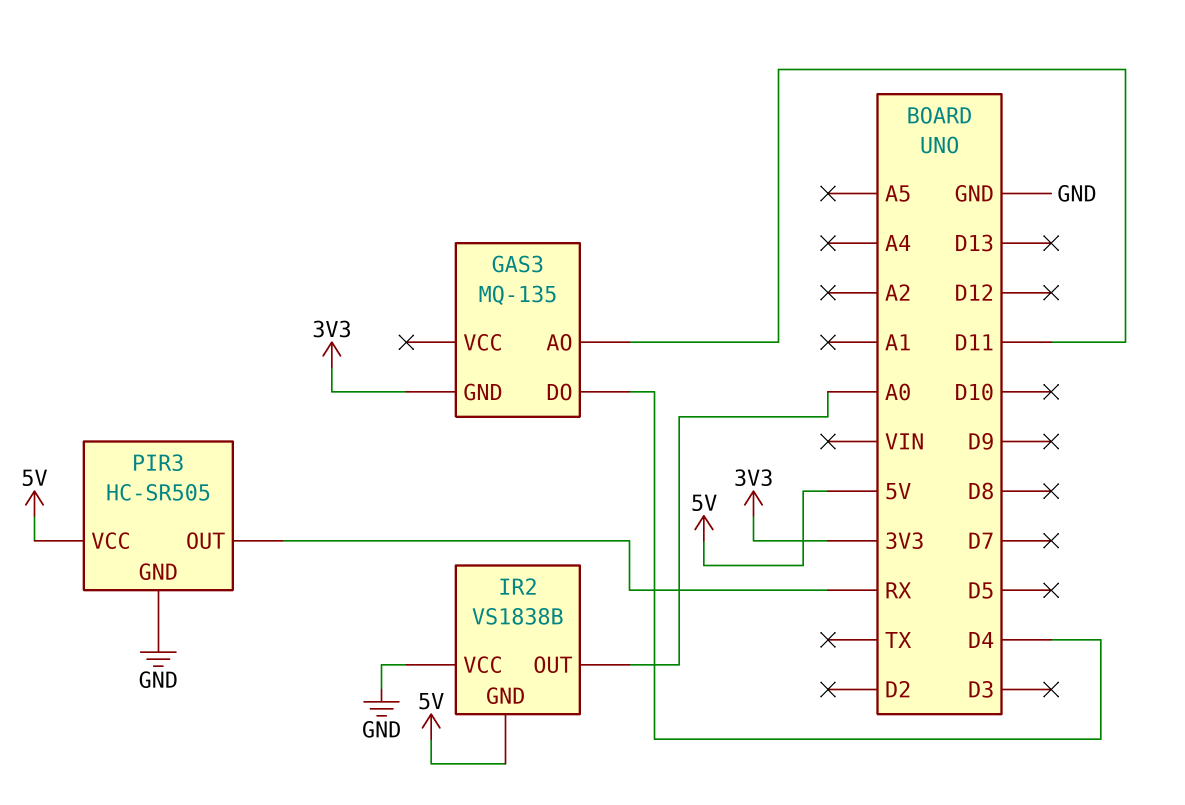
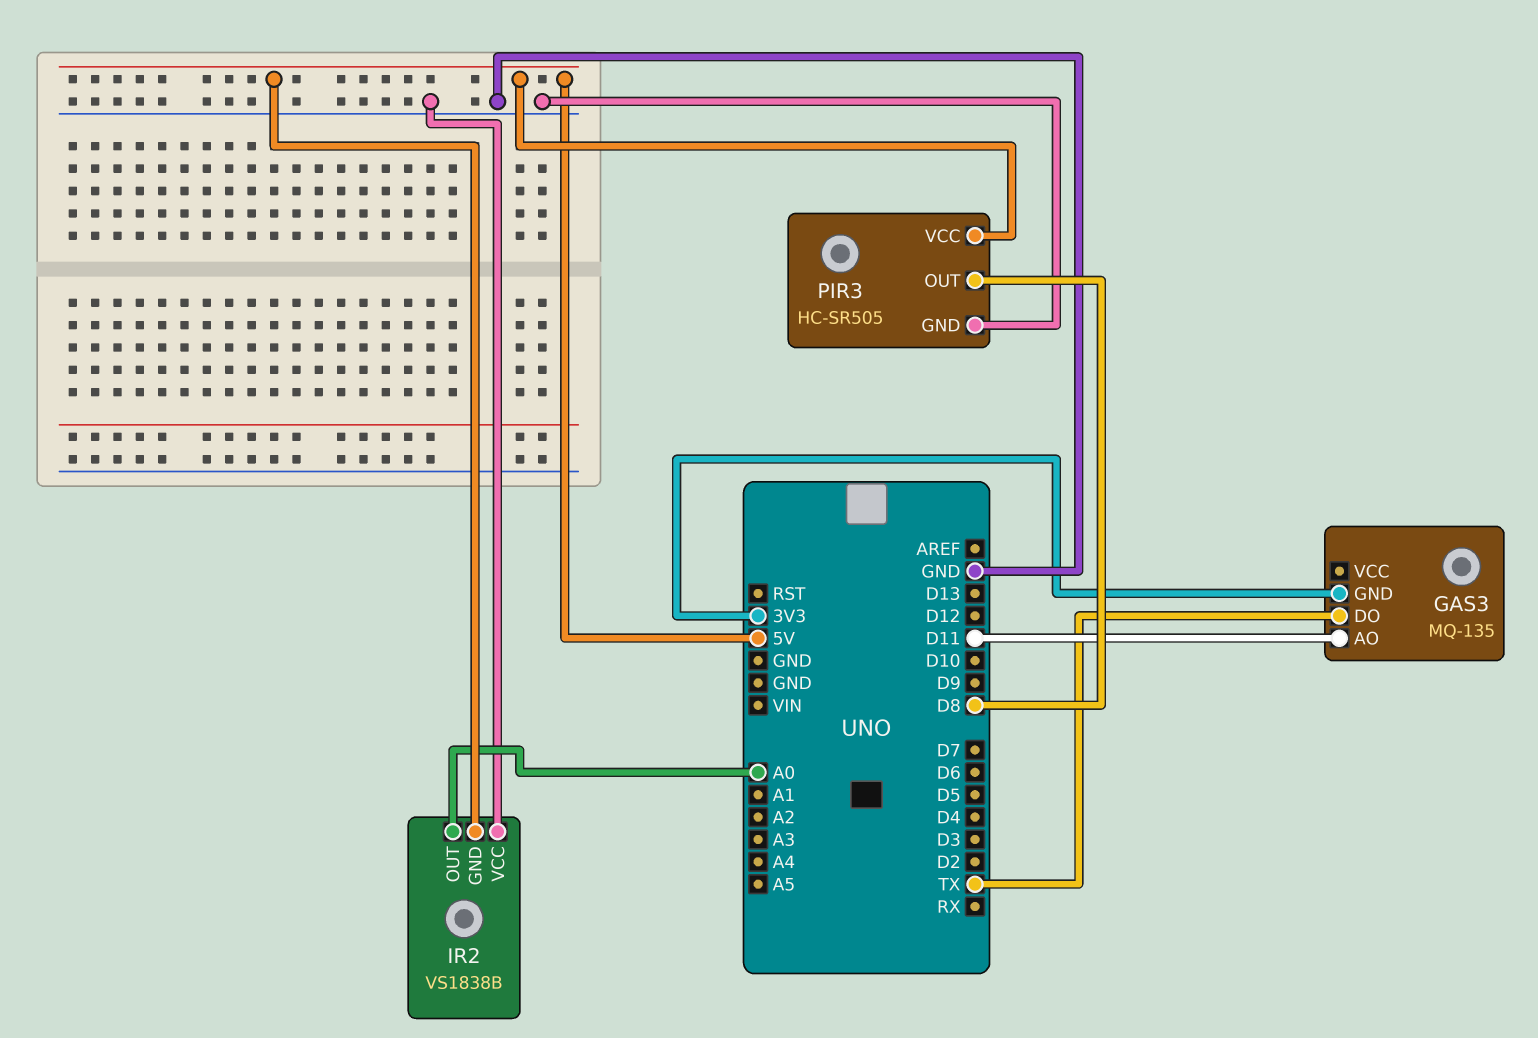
GAS3 pin DO: D4 -> TX
PIR3 pin OUT: RX -> D8

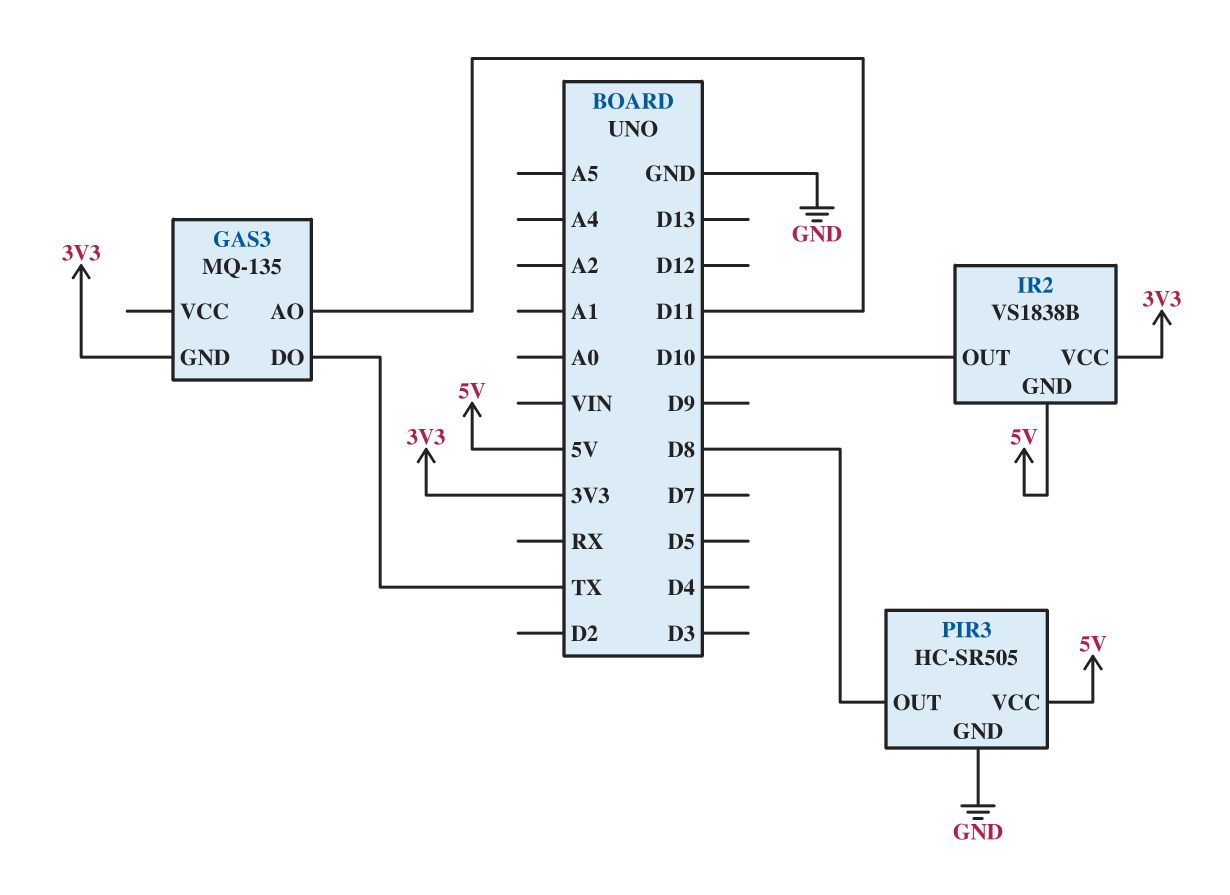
IR2 pin OUT: A0 -> D10
IR2 pin VCC: GND -> 3V3

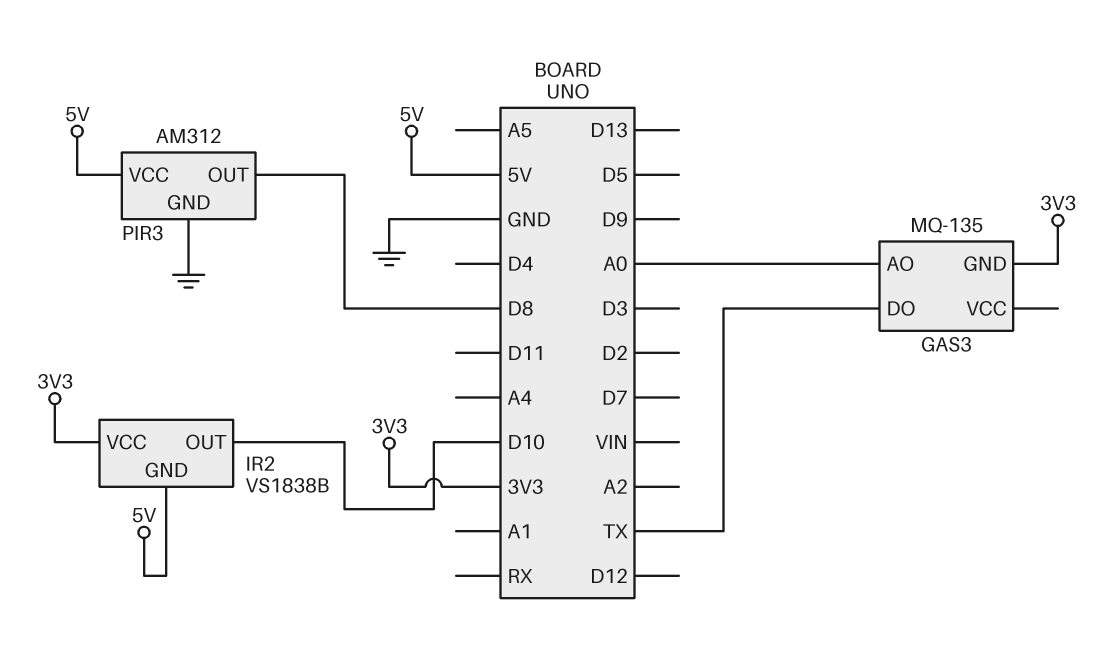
GAS3 pin AO: D11 -> A0
PIR3: HC-SR505 -> AM312

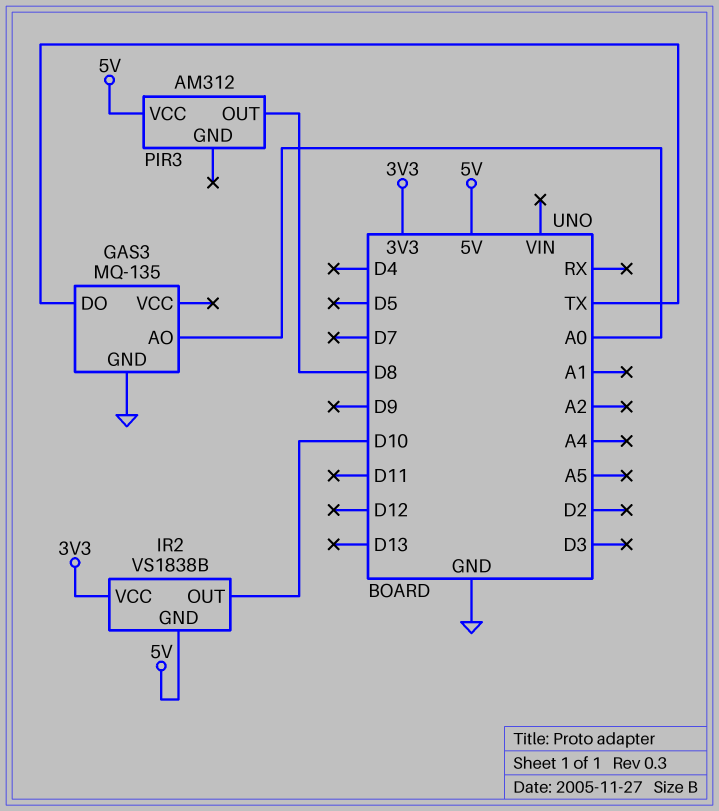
GAS3 pin GND: 3V3 -> GND
PIR3 pin GND: GND -> none

